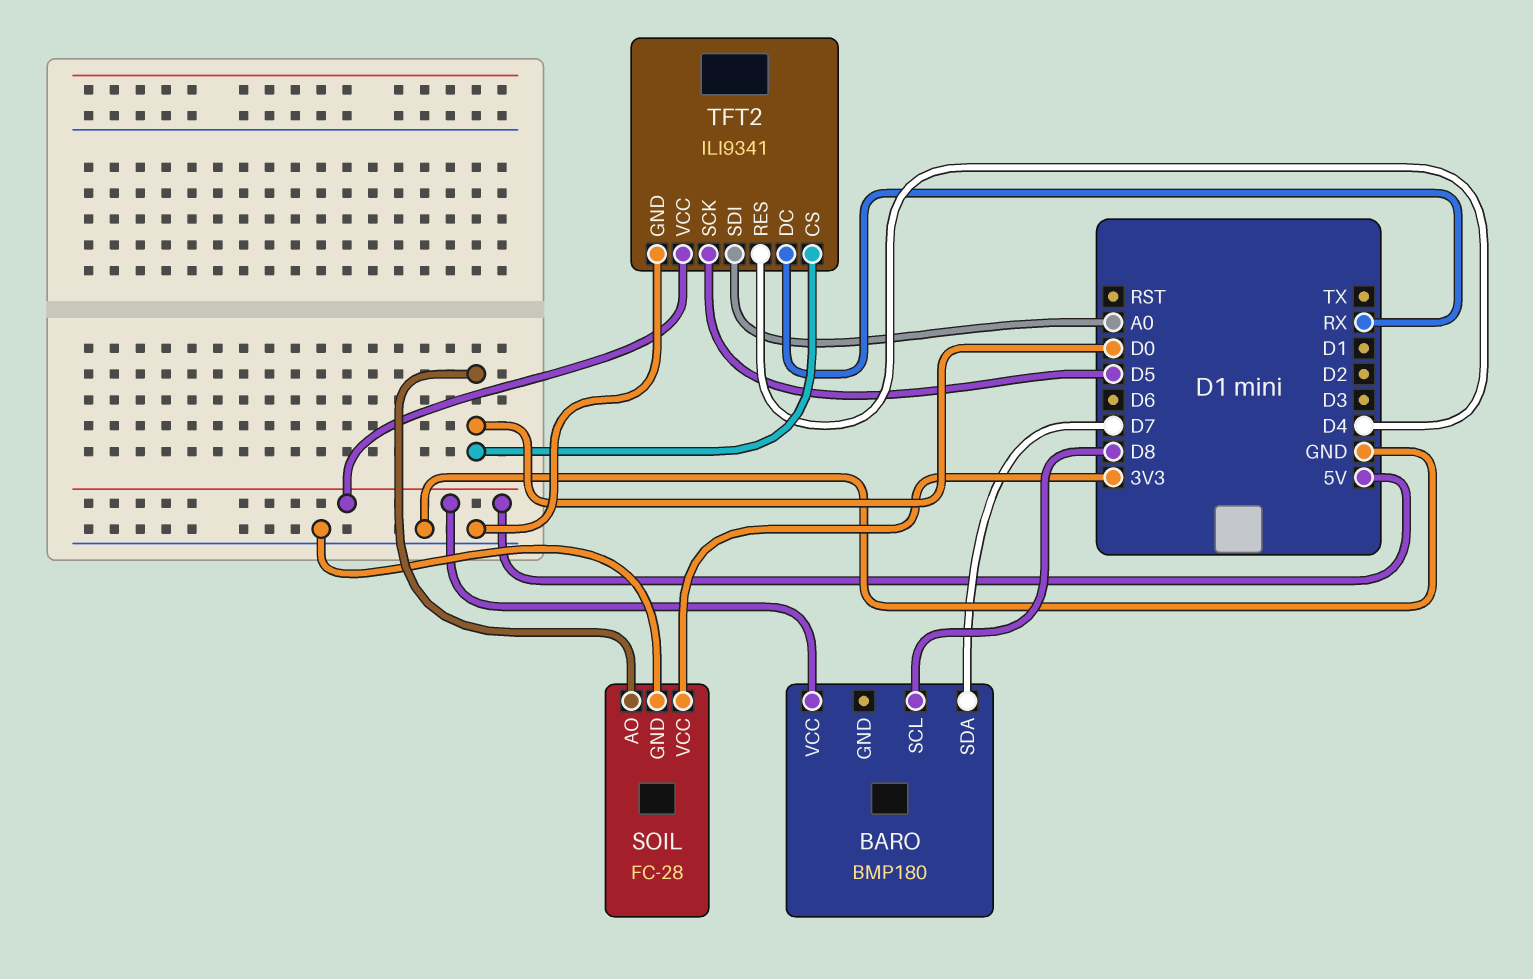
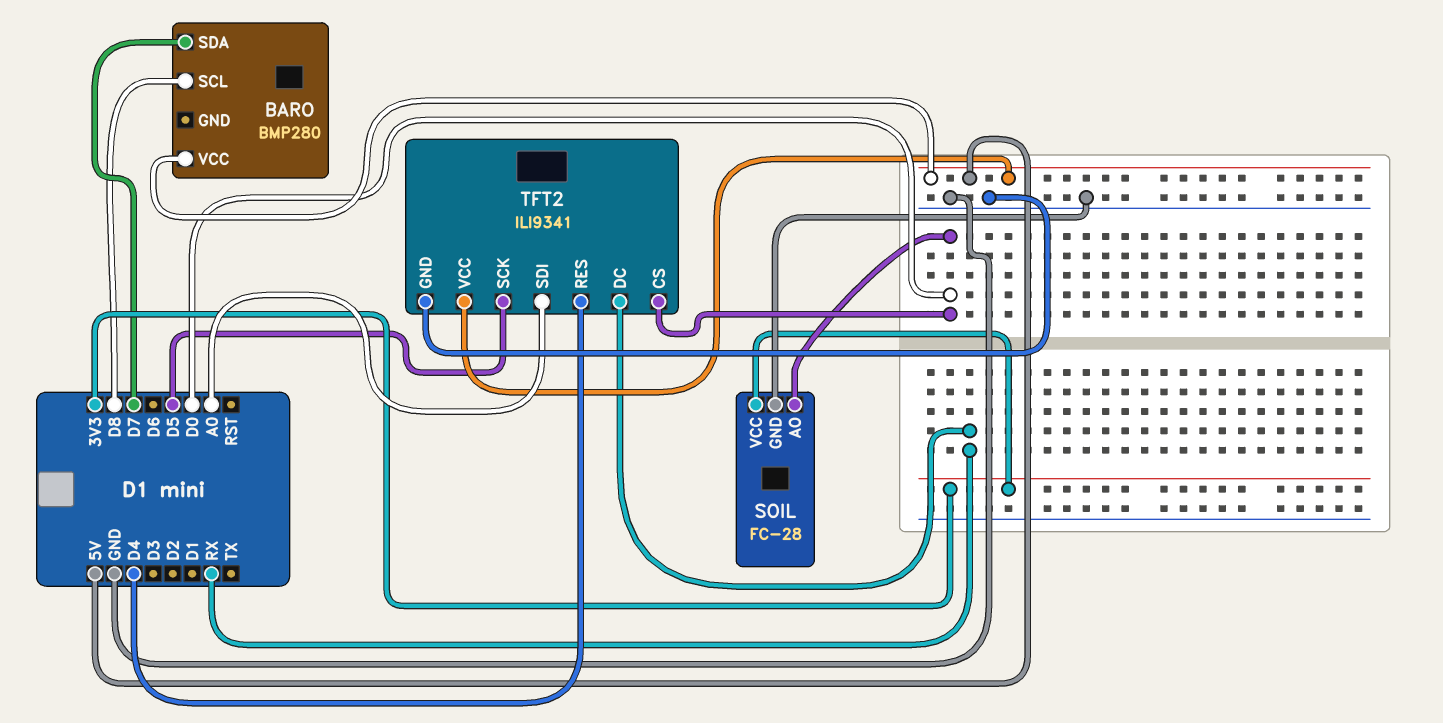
BARO: BMP180 -> BMP280

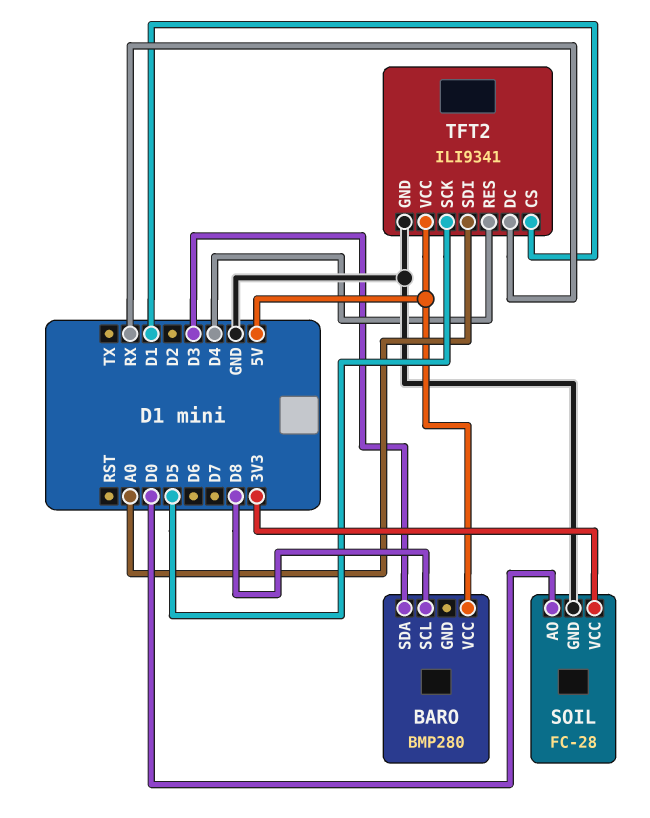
BARO pin SDA: D7 -> D3
TFT2 pin CS: D0 -> D1

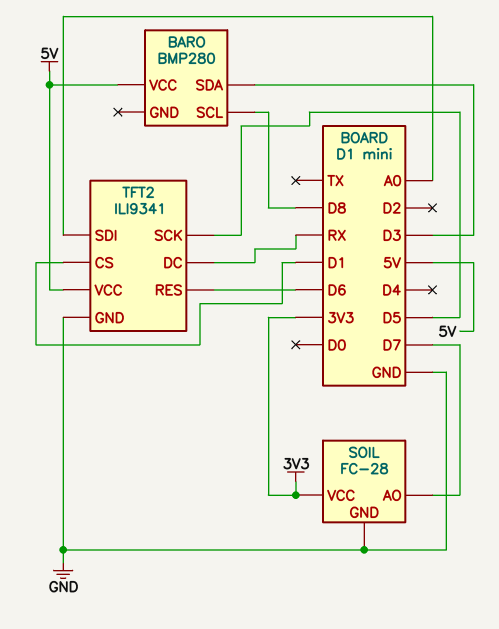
SOIL pin AO: D0 -> D7
TFT2 pin RES: D4 -> D6

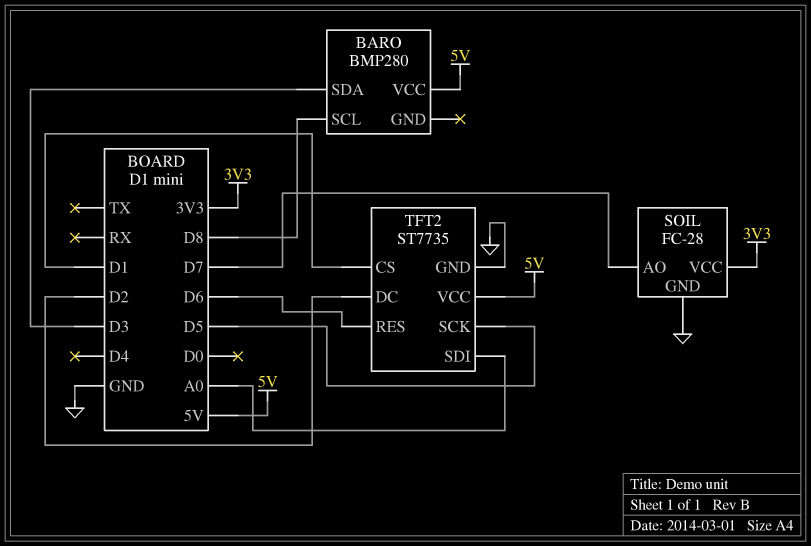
TFT2: ILI9341 -> ST7735
TFT2 pin DC: RX -> D2

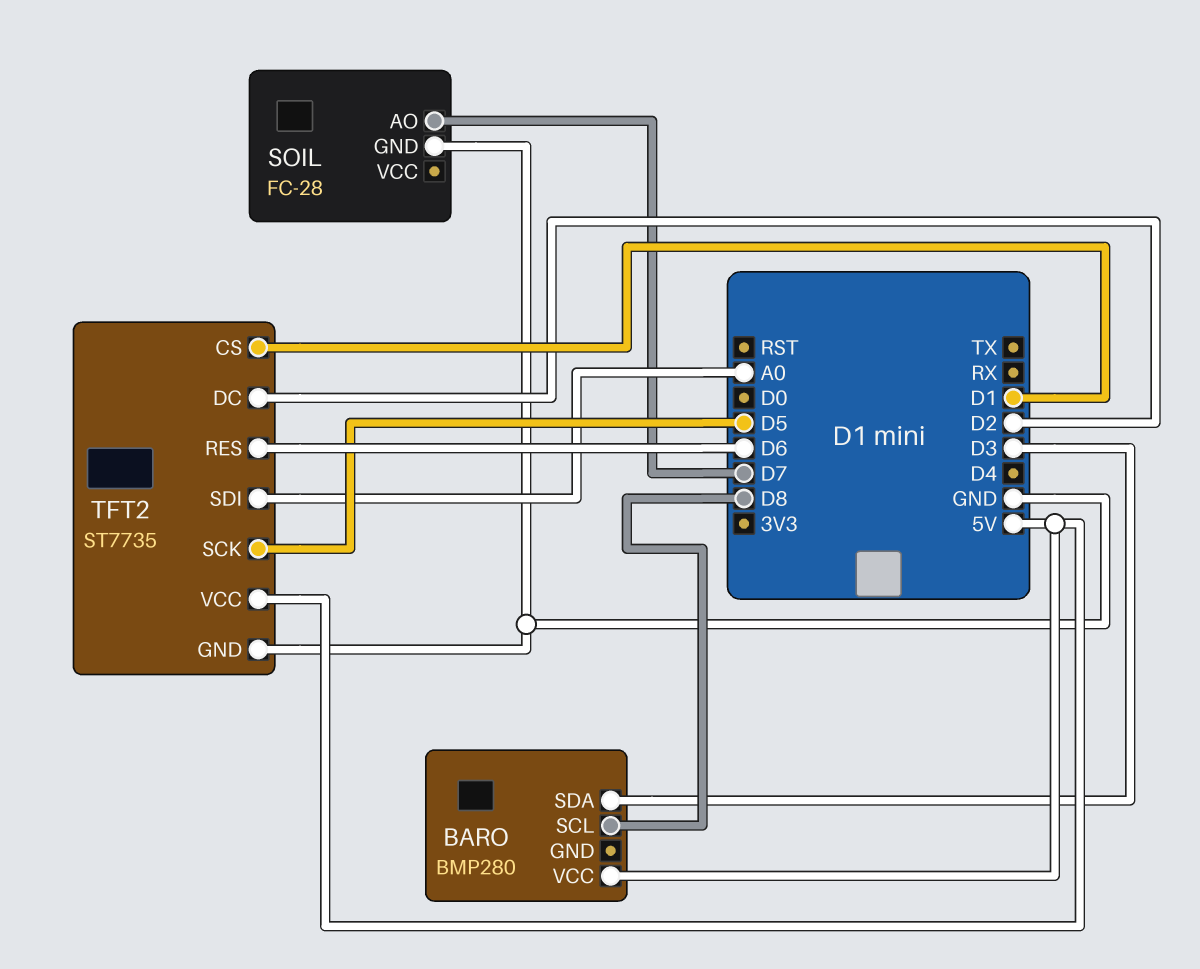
SOIL pin VCC: 3V3 -> none

